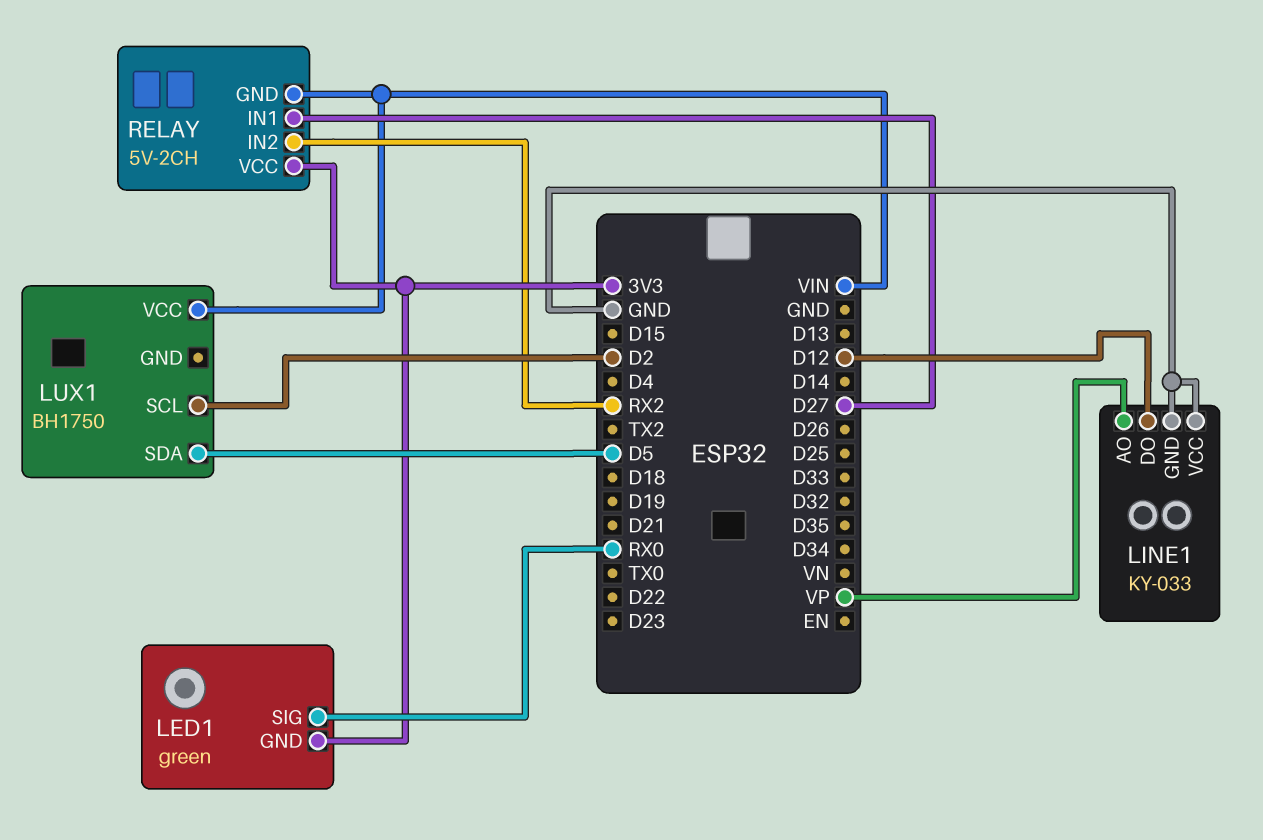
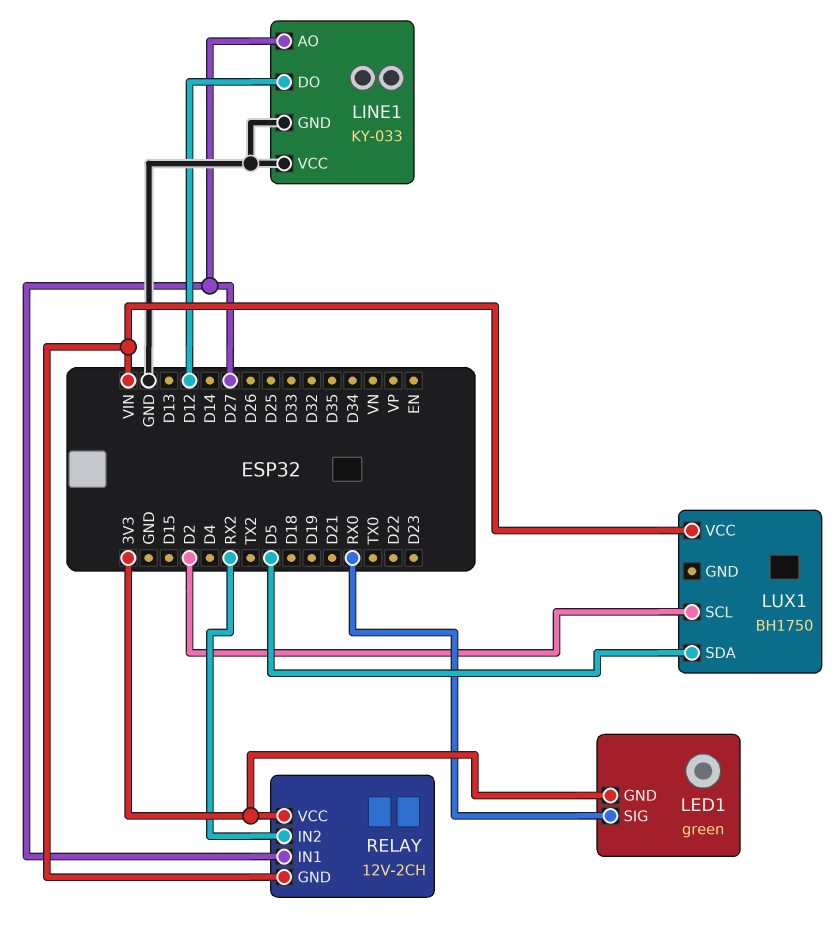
LINE1 pin AO: VP -> D27
RELAY: 5V-2CH -> 12V-2CH

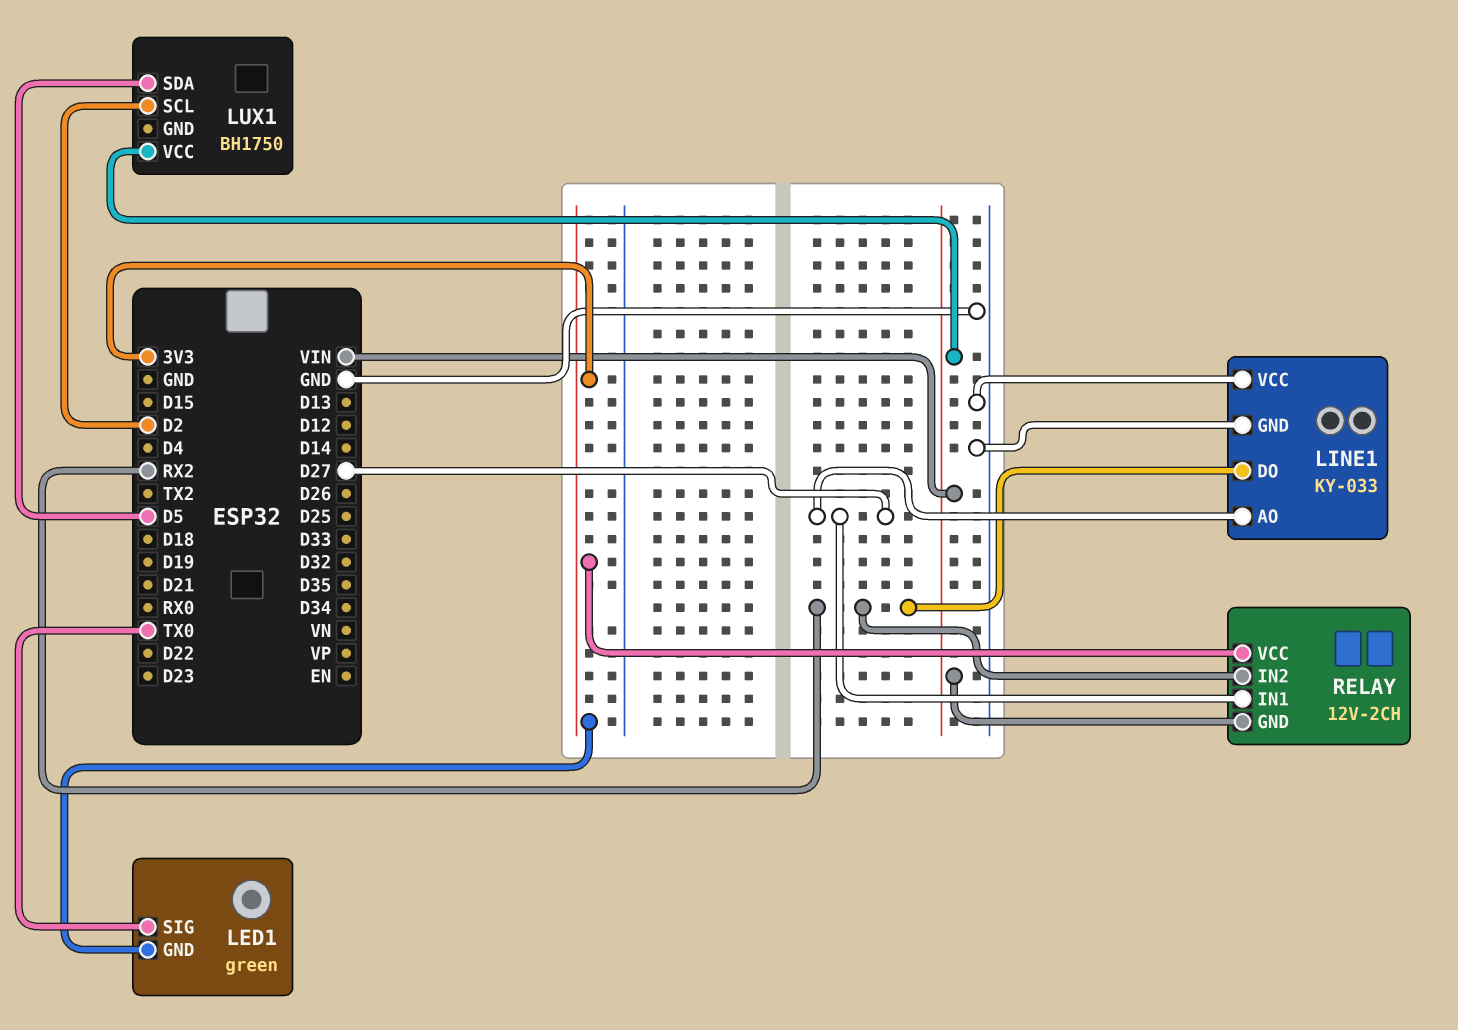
LED1 pin SIG: RX0 -> TX0
LINE1 pin DO: D12 -> RX2

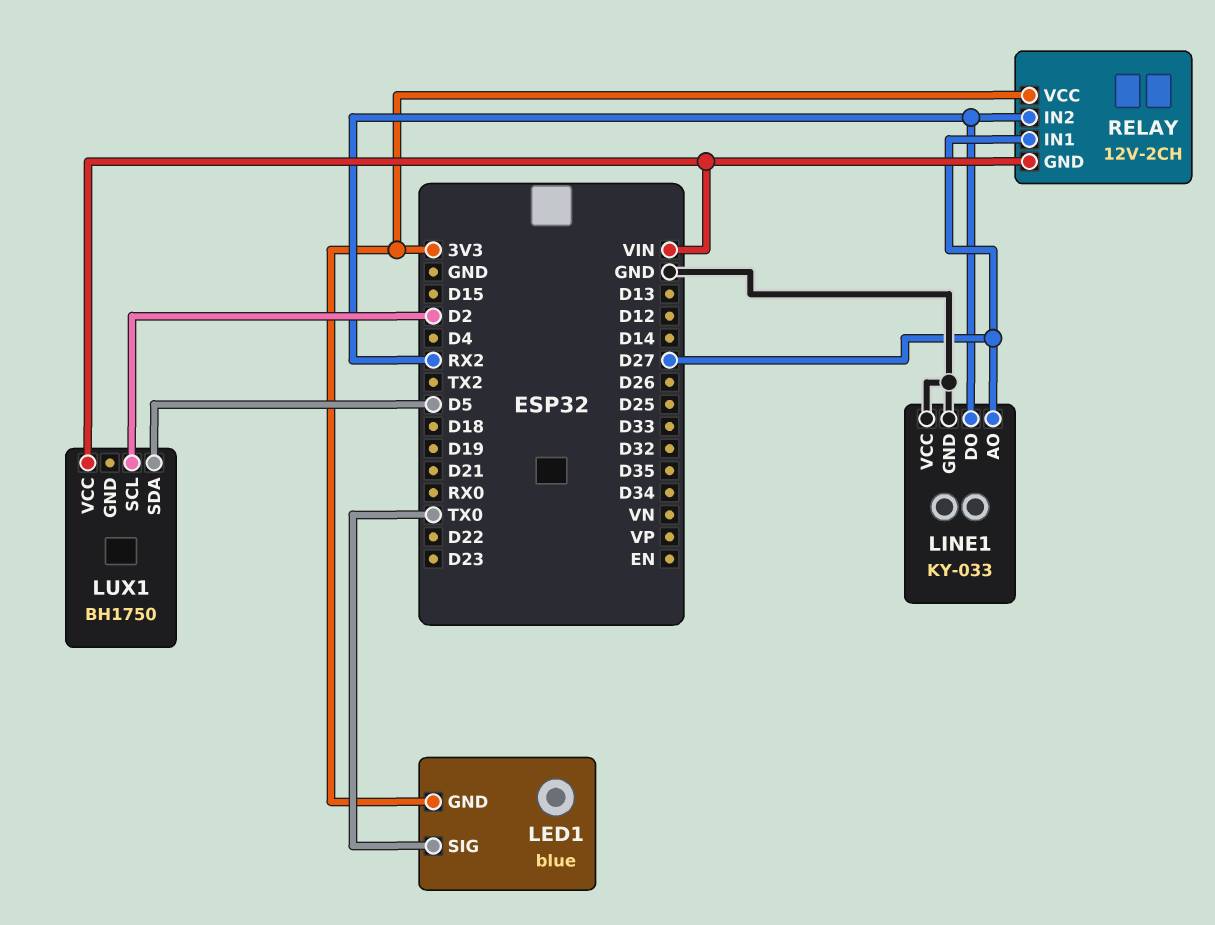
LED1: green -> blue

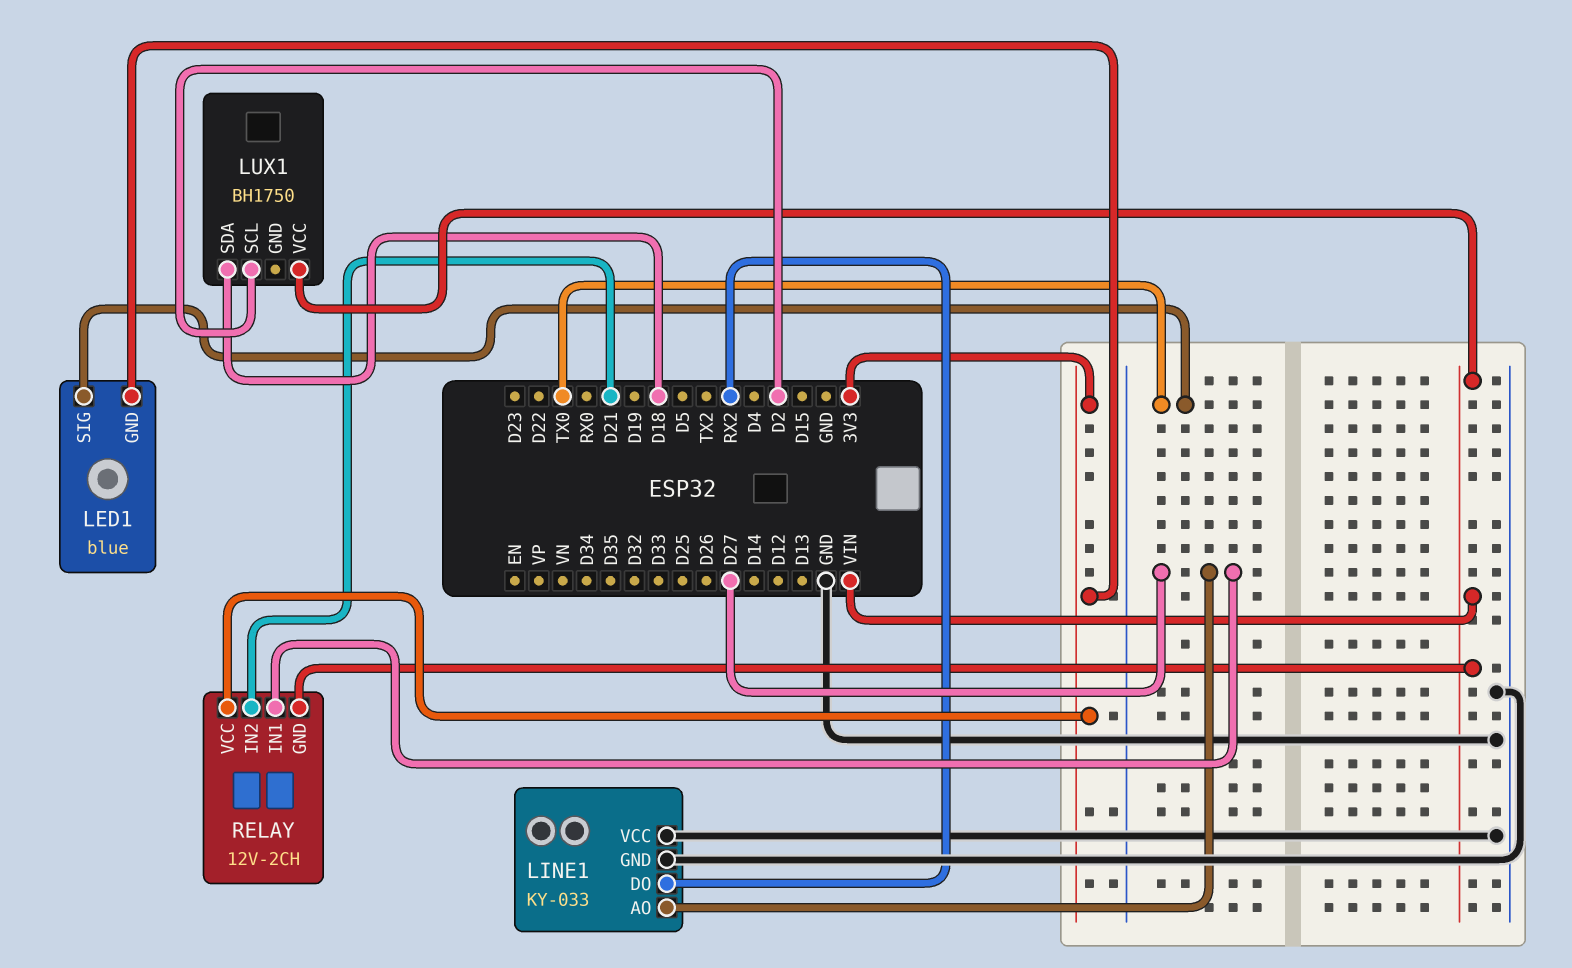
LUX1 pin SDA: D5 -> D18
RELAY pin IN2: RX2 -> D21

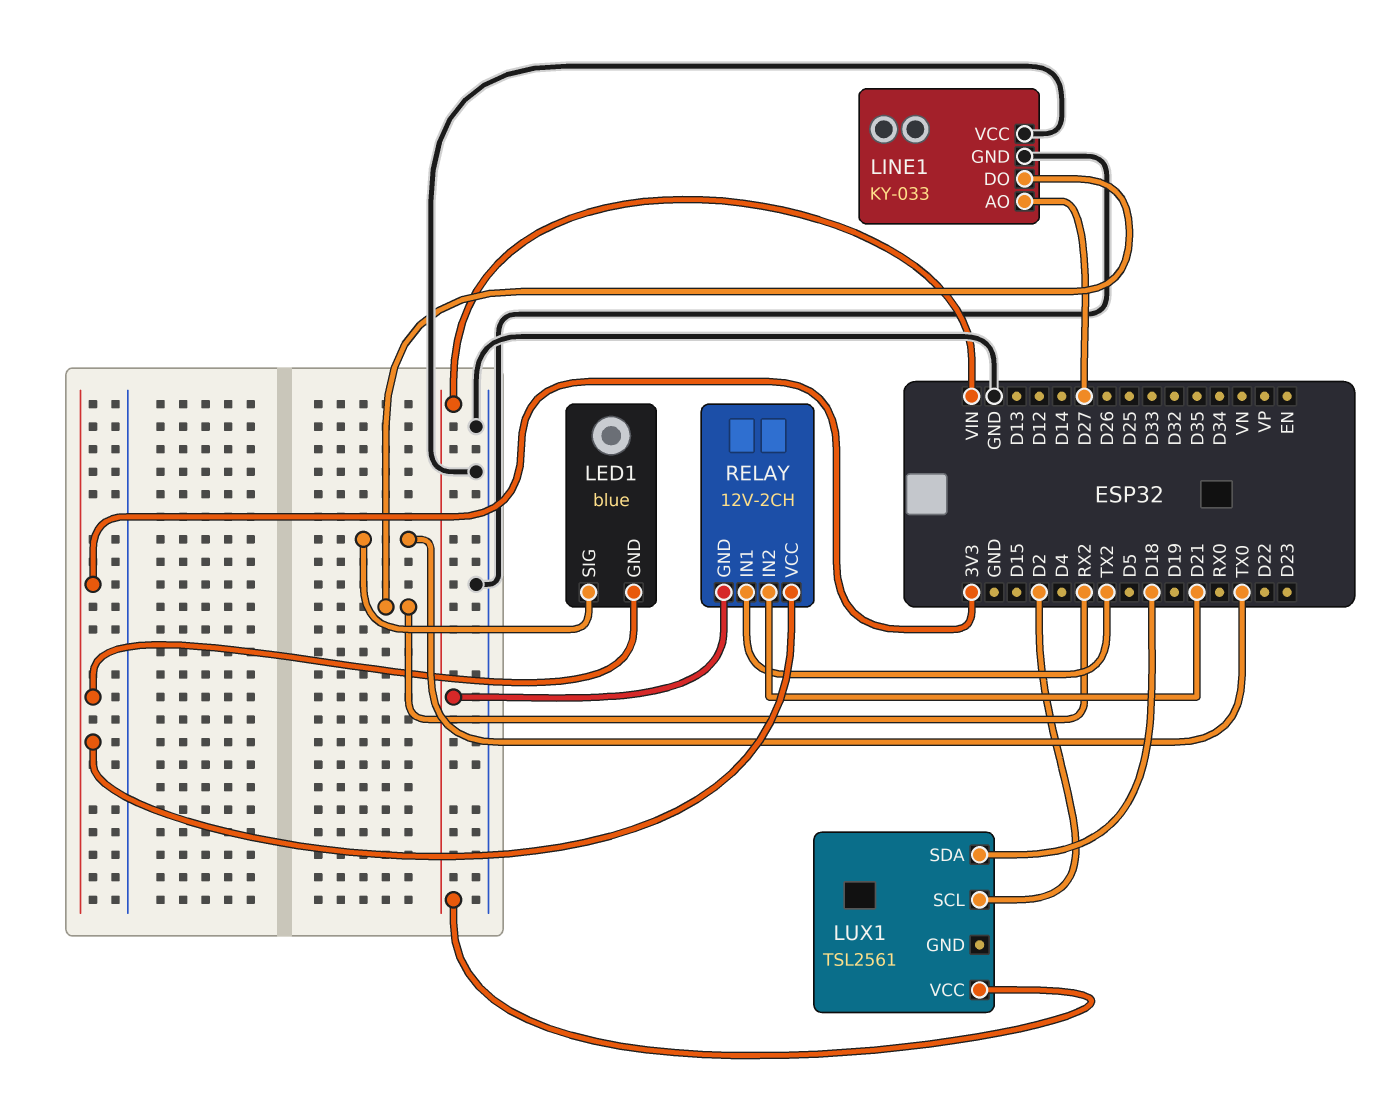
LUX1: BH1750 -> TSL2561
RELAY pin IN1: D27 -> TX2

